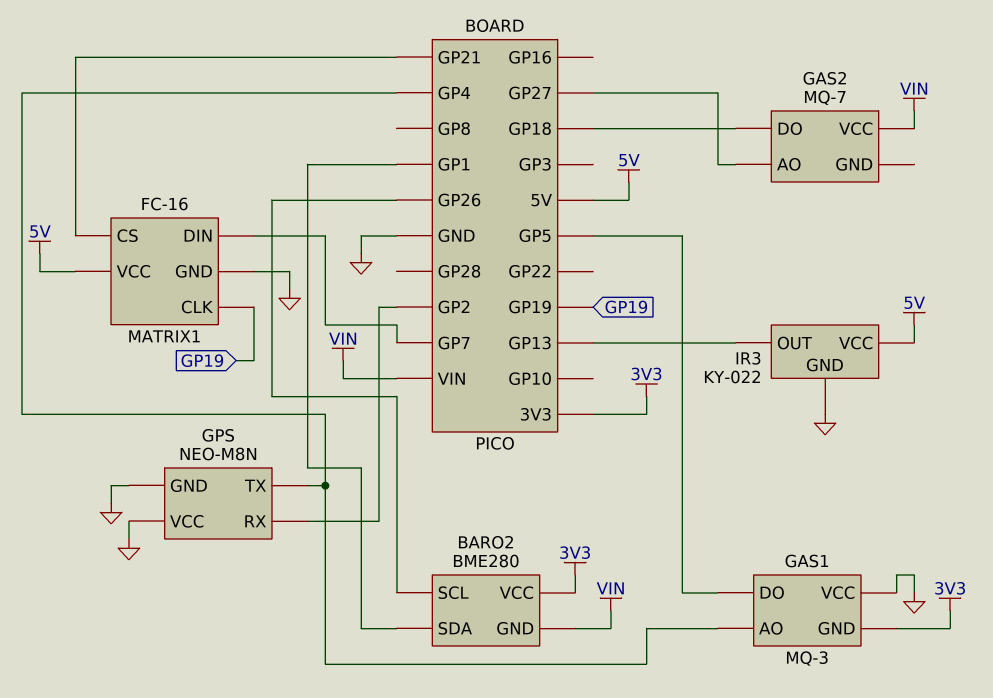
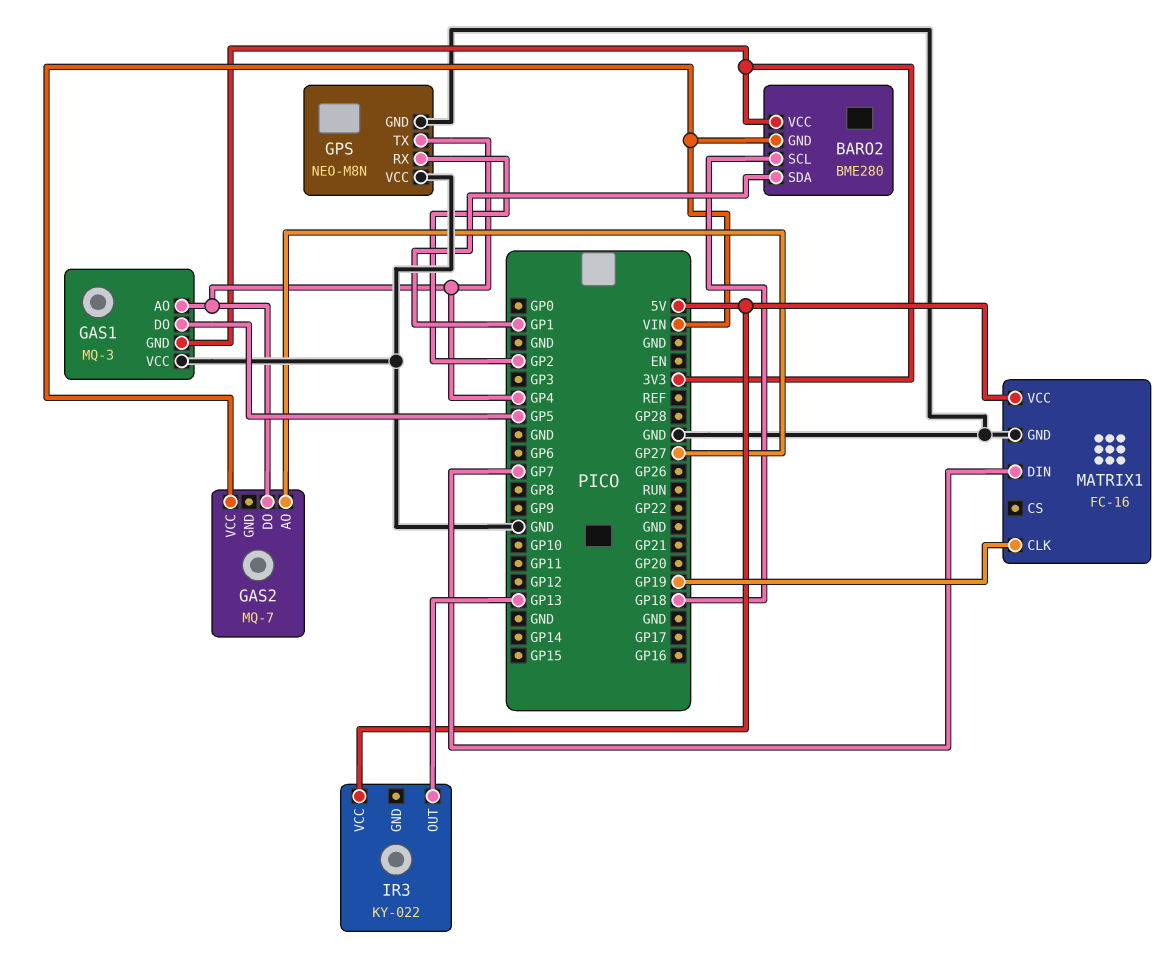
BARO2 pin SCL: GP26 -> GP18
GAS2 pin DO: GP18 -> GP4
IR3 pin GND: GND -> none
MATRIX1 pin CS: GP21 -> none

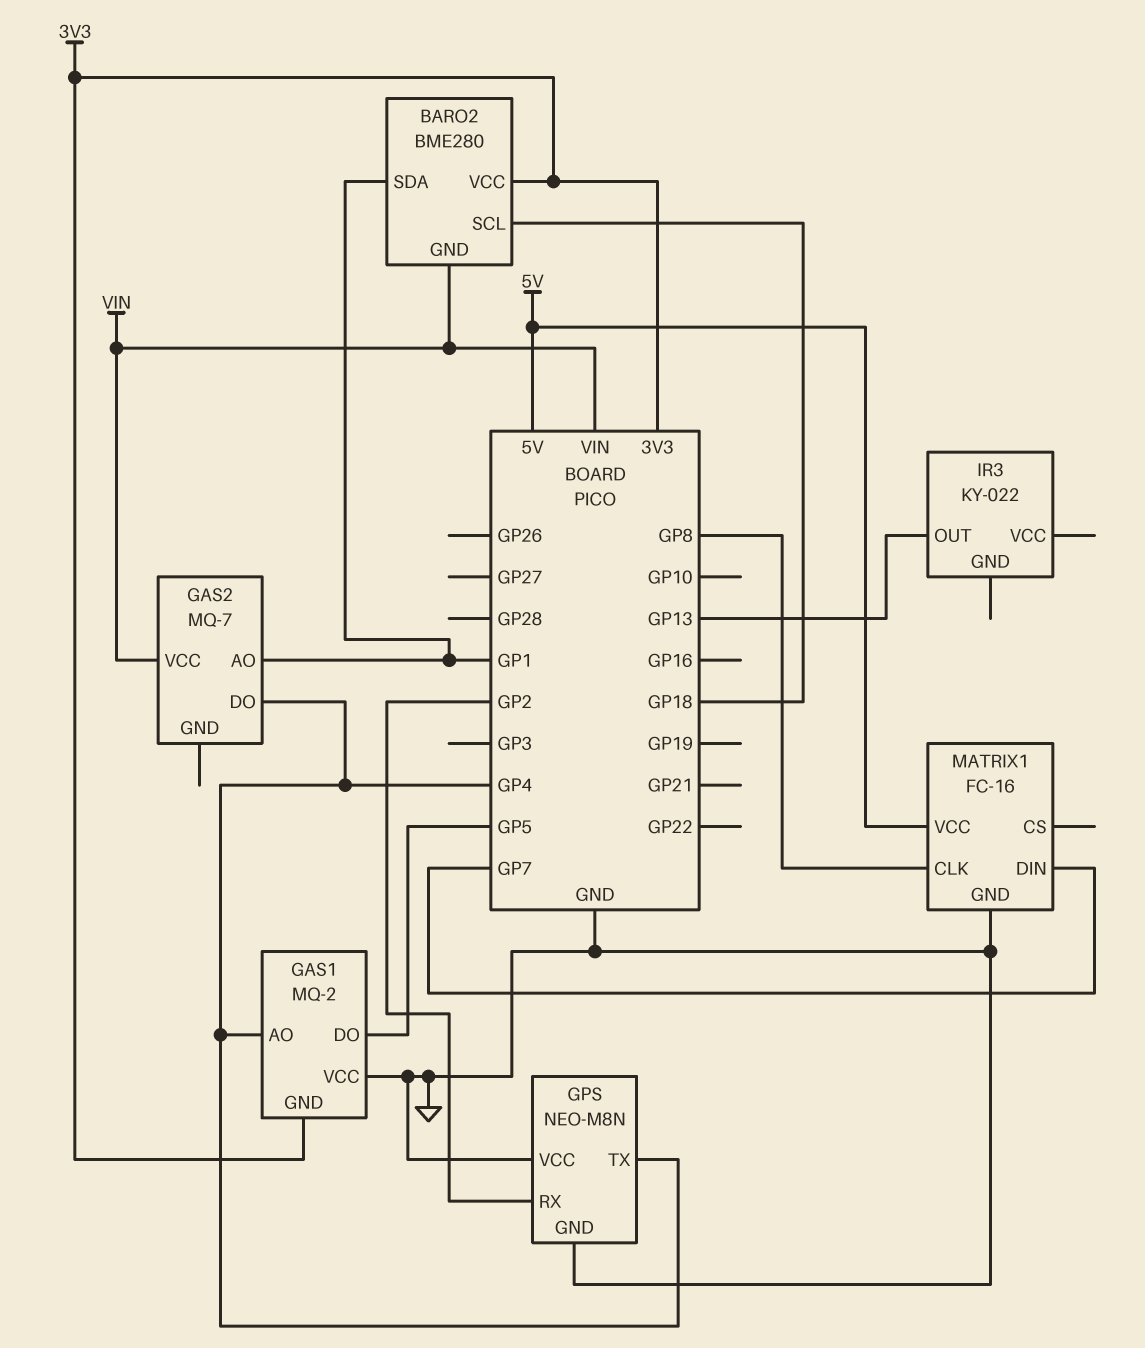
GAS1: MQ-3 -> MQ-2
GAS2 pin AO: GP27 -> GP1
IR3 pin VCC: 5V -> none
MATRIX1 pin CLK: GP19 -> GP8

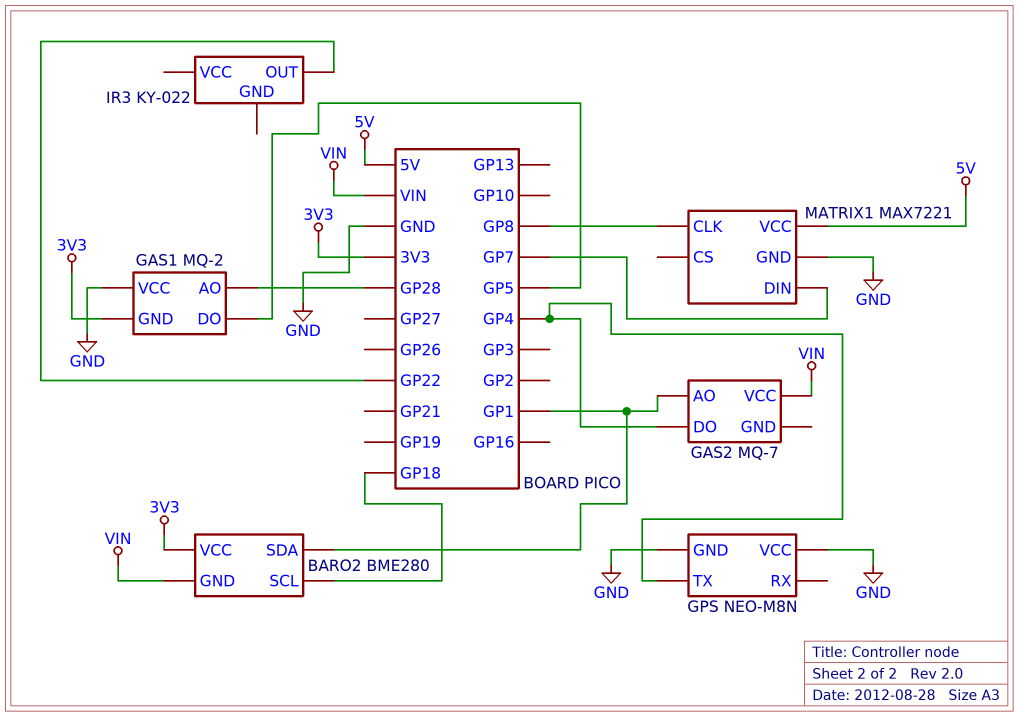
GAS1 pin AO: GP4 -> GP28
GPS pin RX: GP2 -> none
IR3 pin OUT: GP13 -> GP22
MATRIX1: FC-16 -> MAX7221

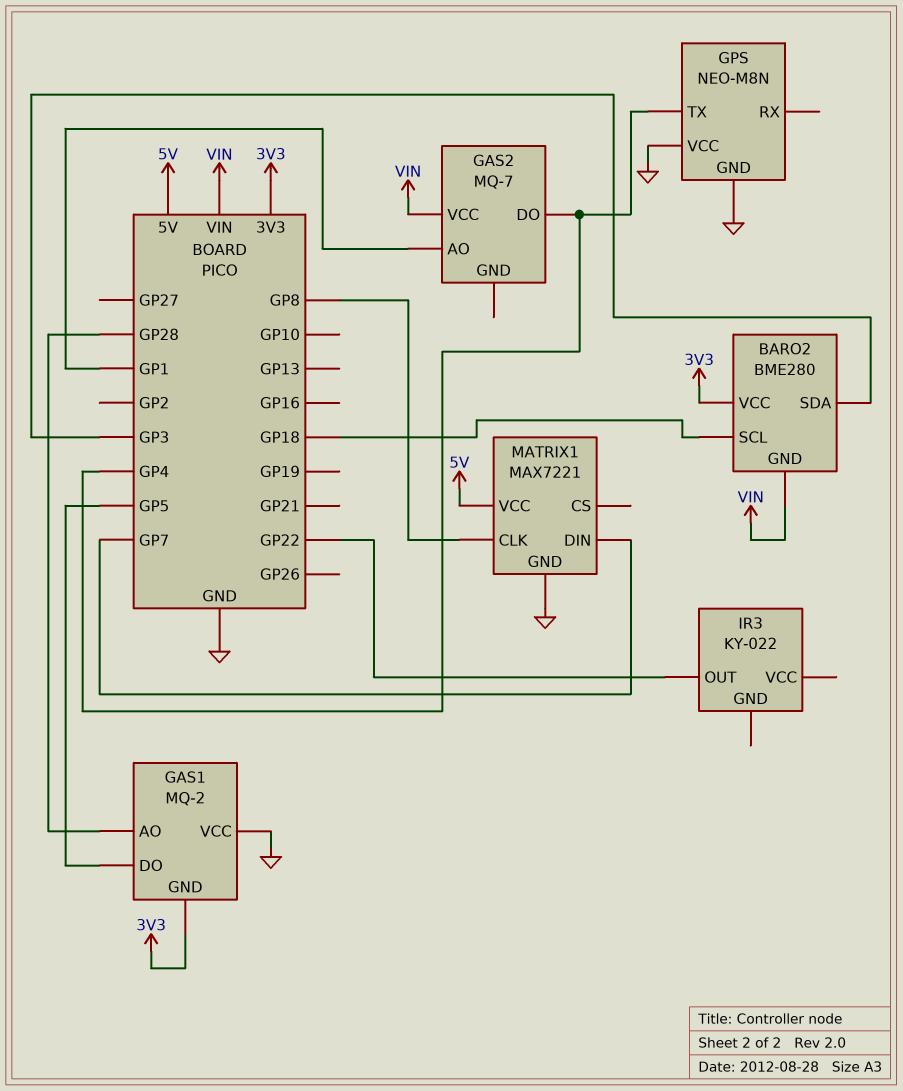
BARO2 pin SDA: GP1 -> GP3

